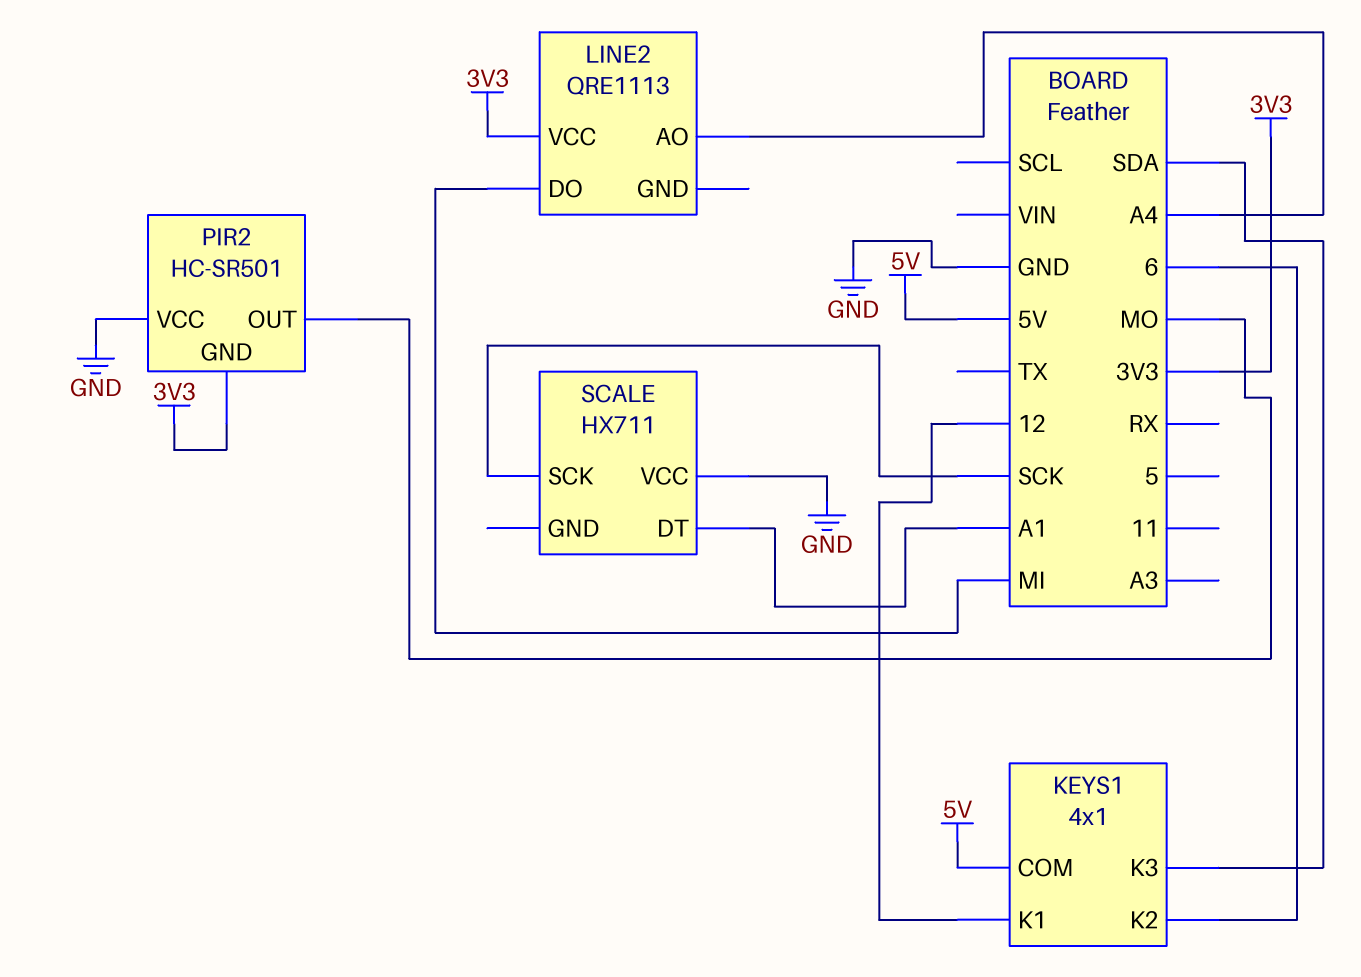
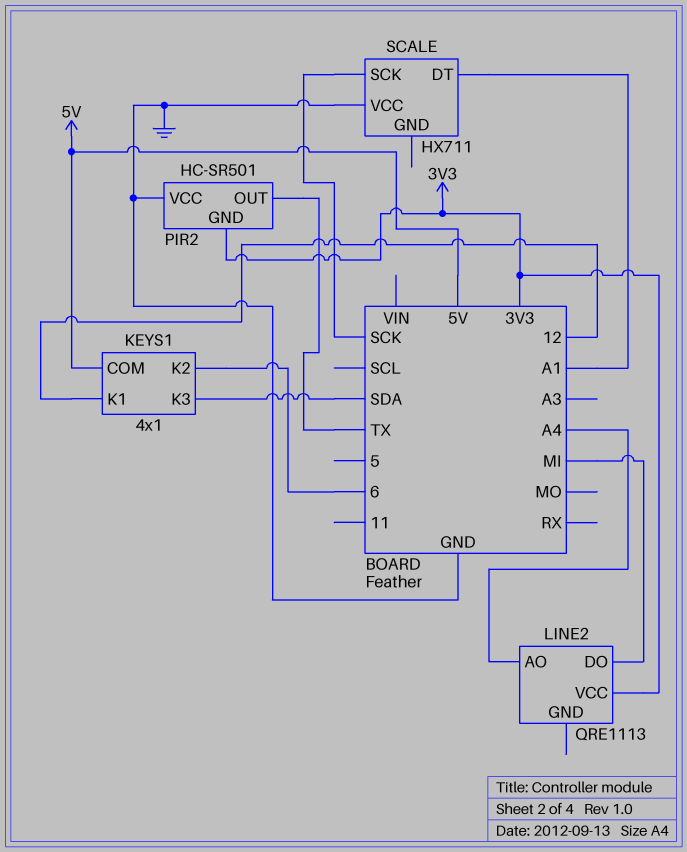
PIR2 pin OUT: MO -> TX

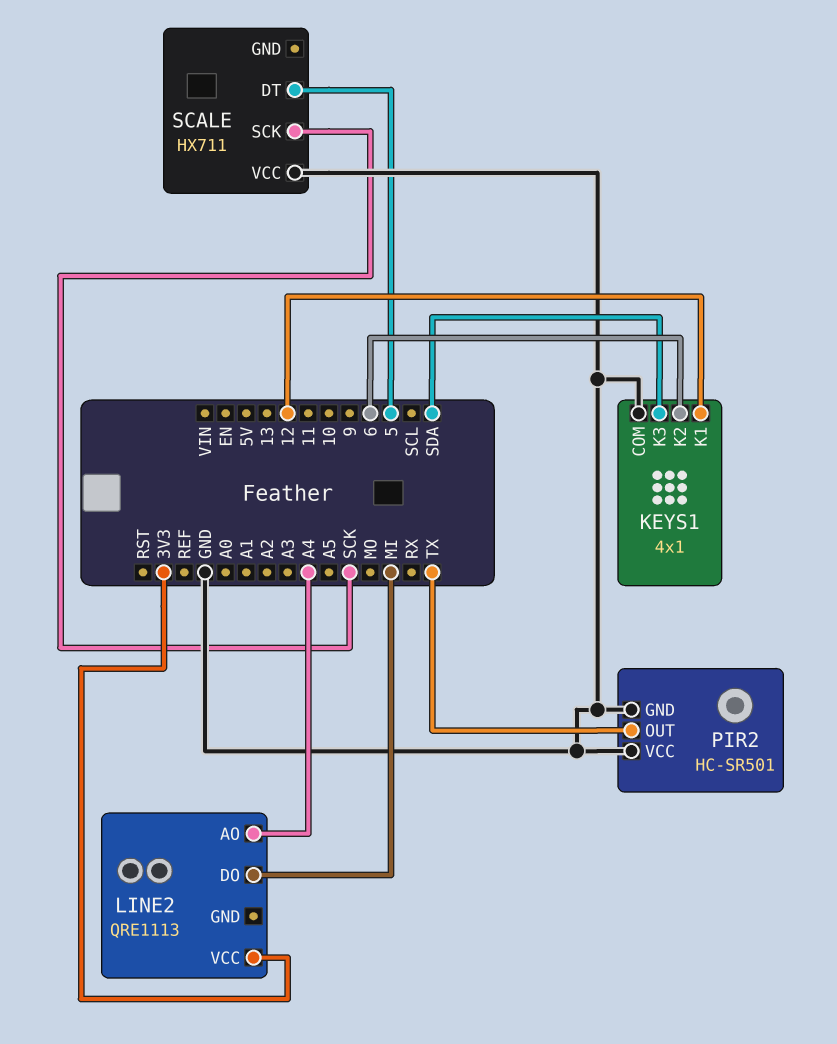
KEYS1 pin COM: 5V -> GND
PIR2 pin GND: 3V3 -> GND
SCALE pin DT: A1 -> 5

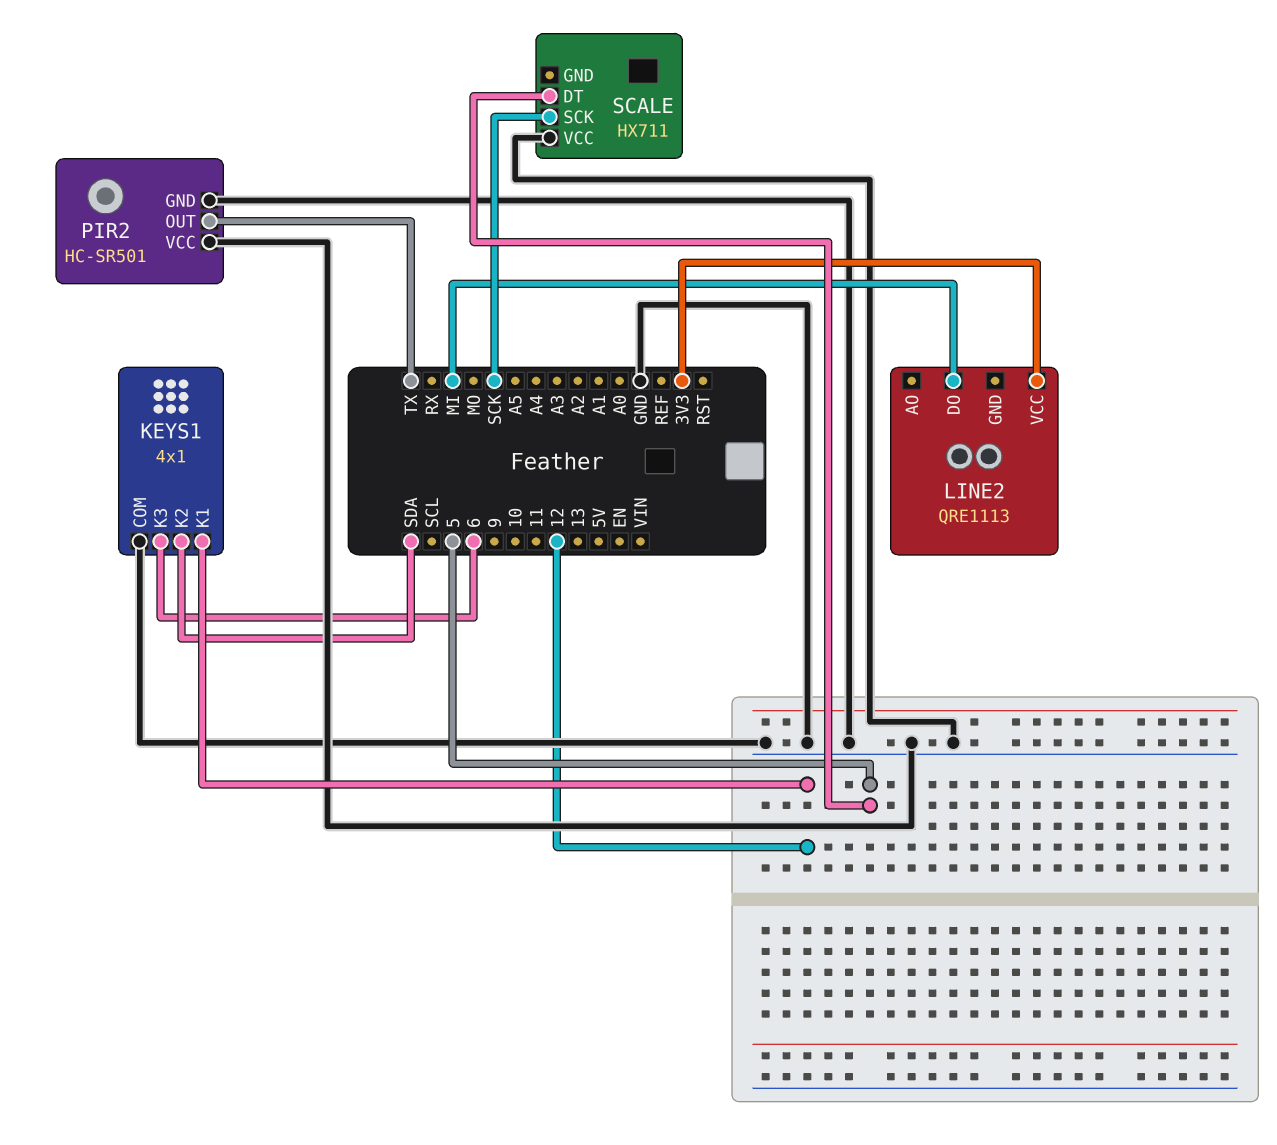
KEYS1 pin K2: 6 -> SDA
KEYS1 pin K3: SDA -> 6
LINE2 pin AO: A4 -> none

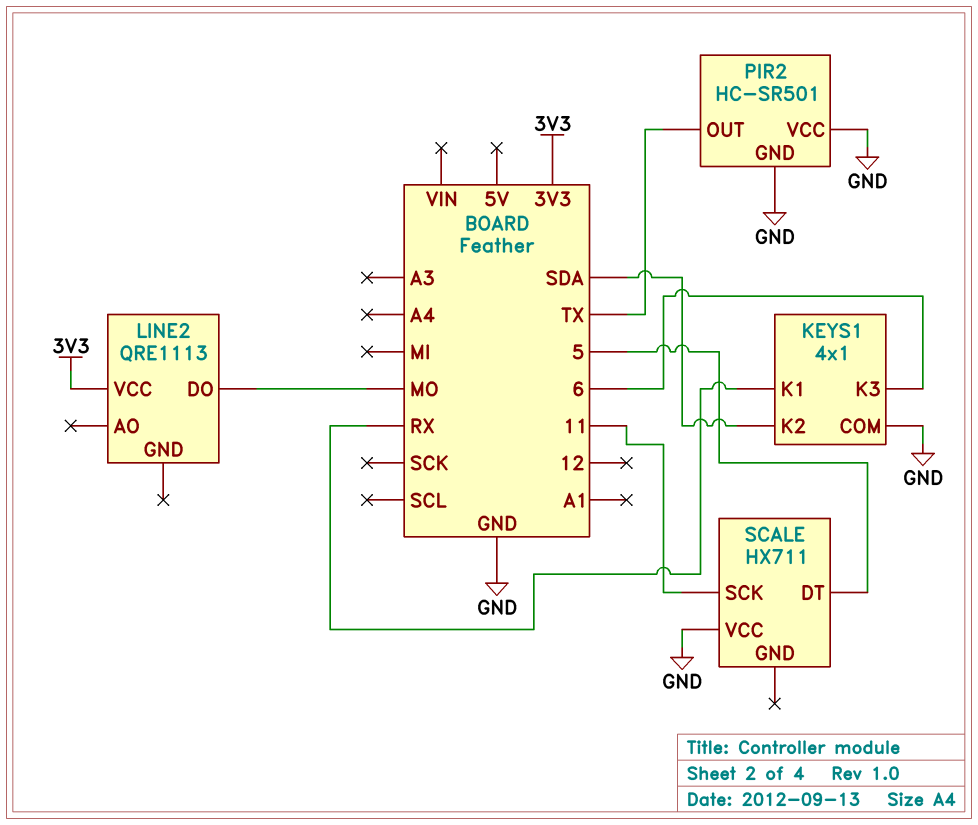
KEYS1 pin K1: 12 -> RX
LINE2 pin DO: MI -> MO
SCALE pin SCK: SCK -> 11

